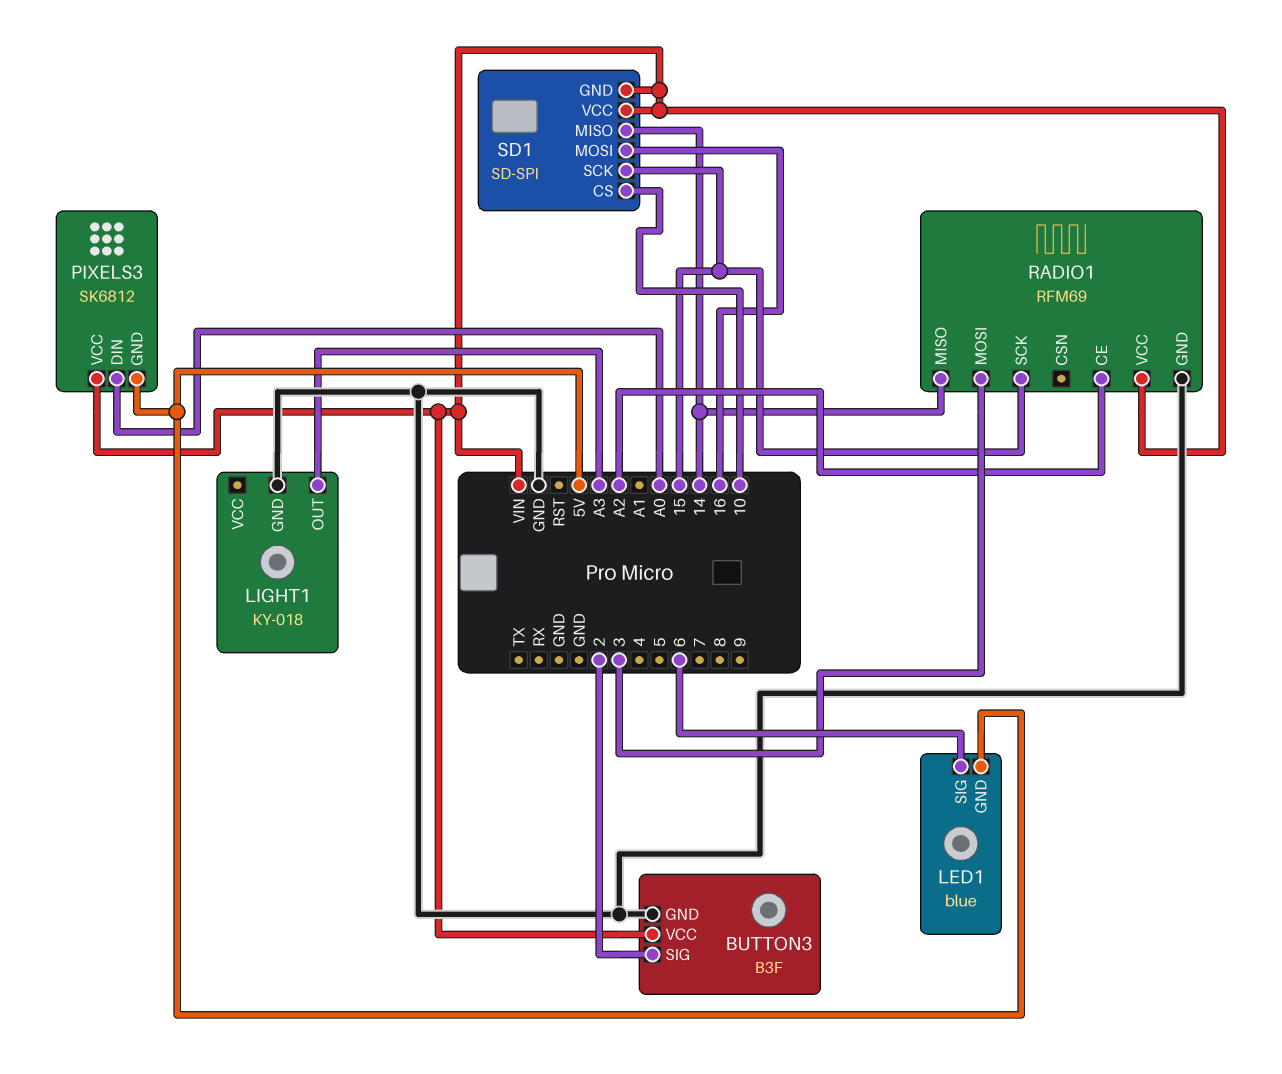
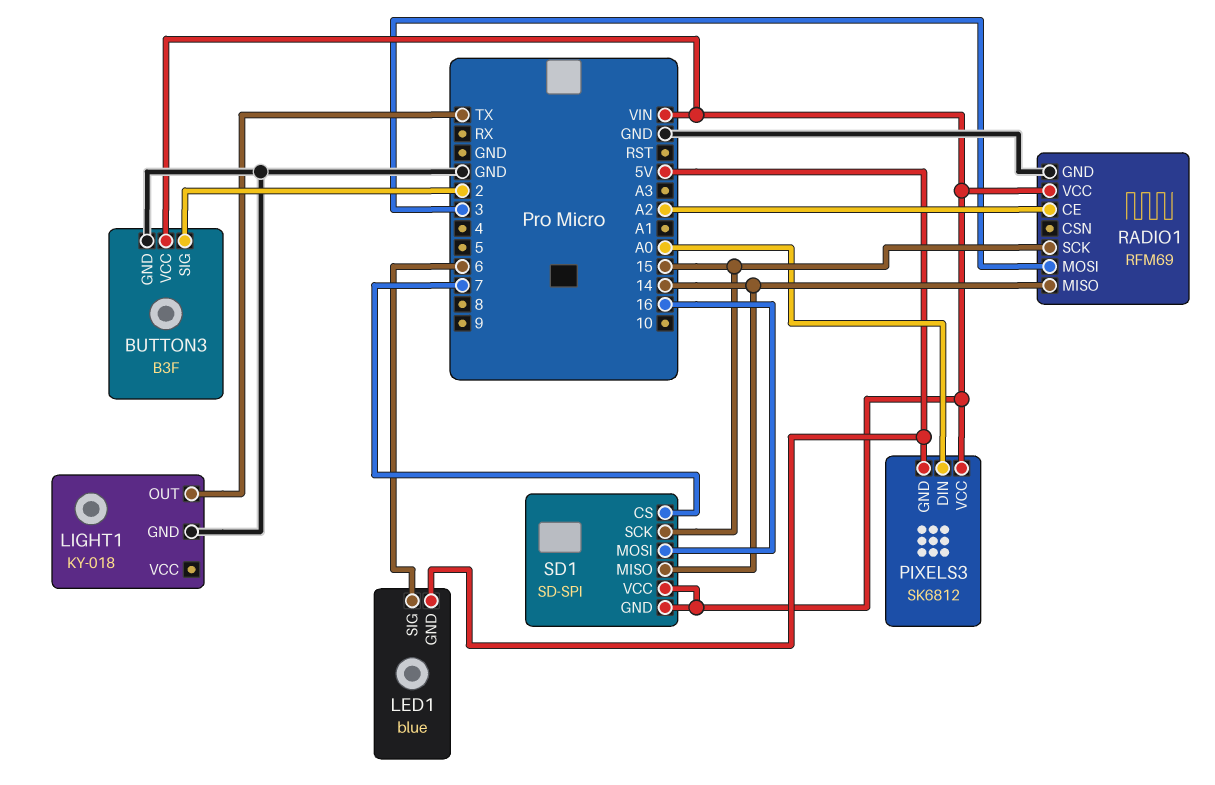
LIGHT1 pin OUT: A3 -> TX
SD1 pin CS: 10 -> 7

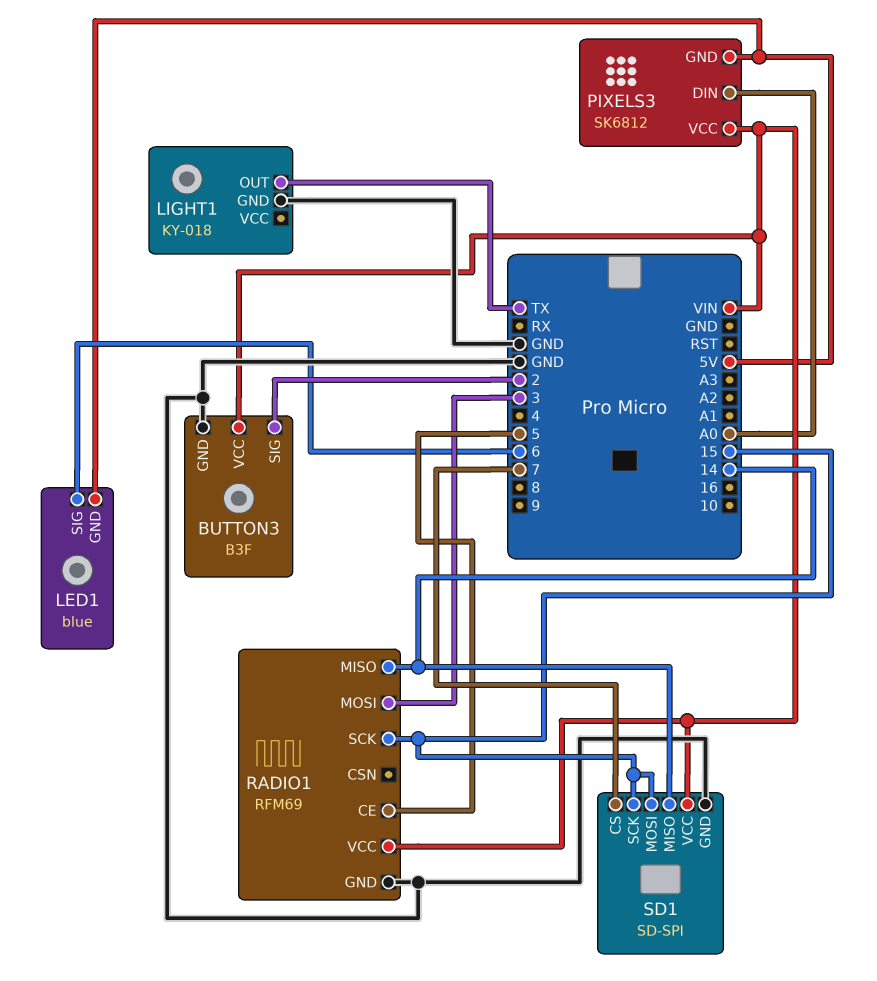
RADIO1 pin CE: A2 -> 5
SD1 pin GND: VIN -> GND
SD1 pin MOSI: 16 -> 15

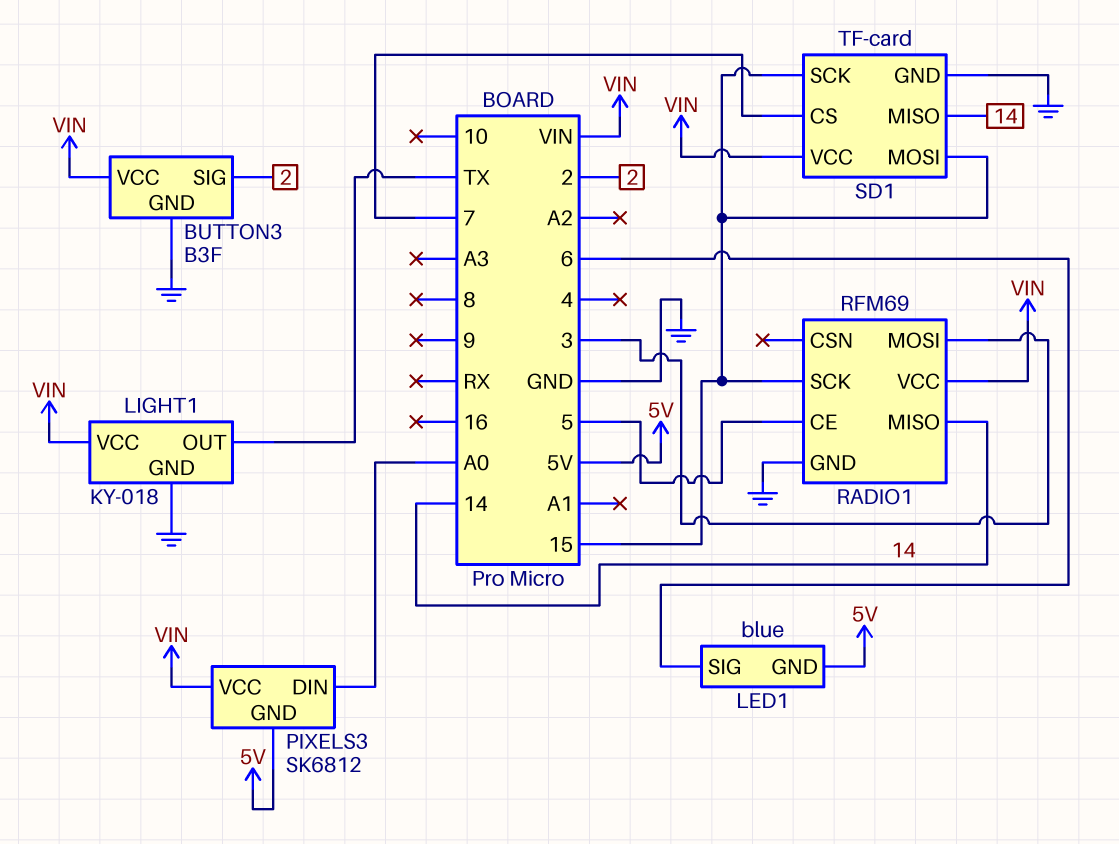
LIGHT1 pin VCC: none -> VIN
SD1: SD-SPI -> TF-card

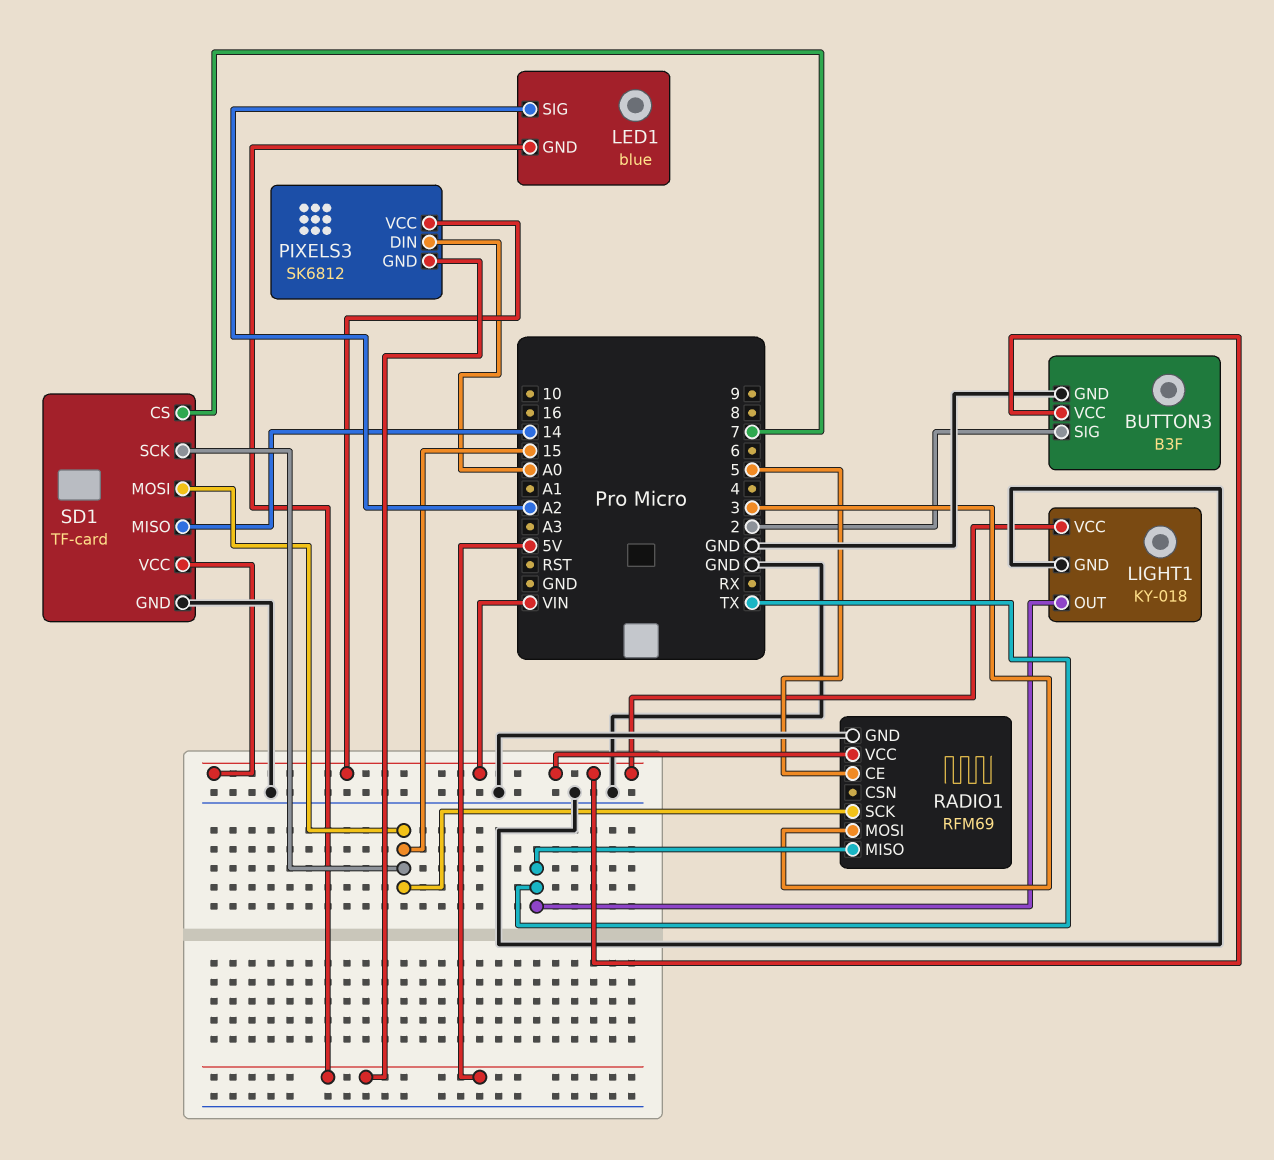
LED1 pin SIG: 6 -> A2
RADIO1 pin MISO: 14 -> TX

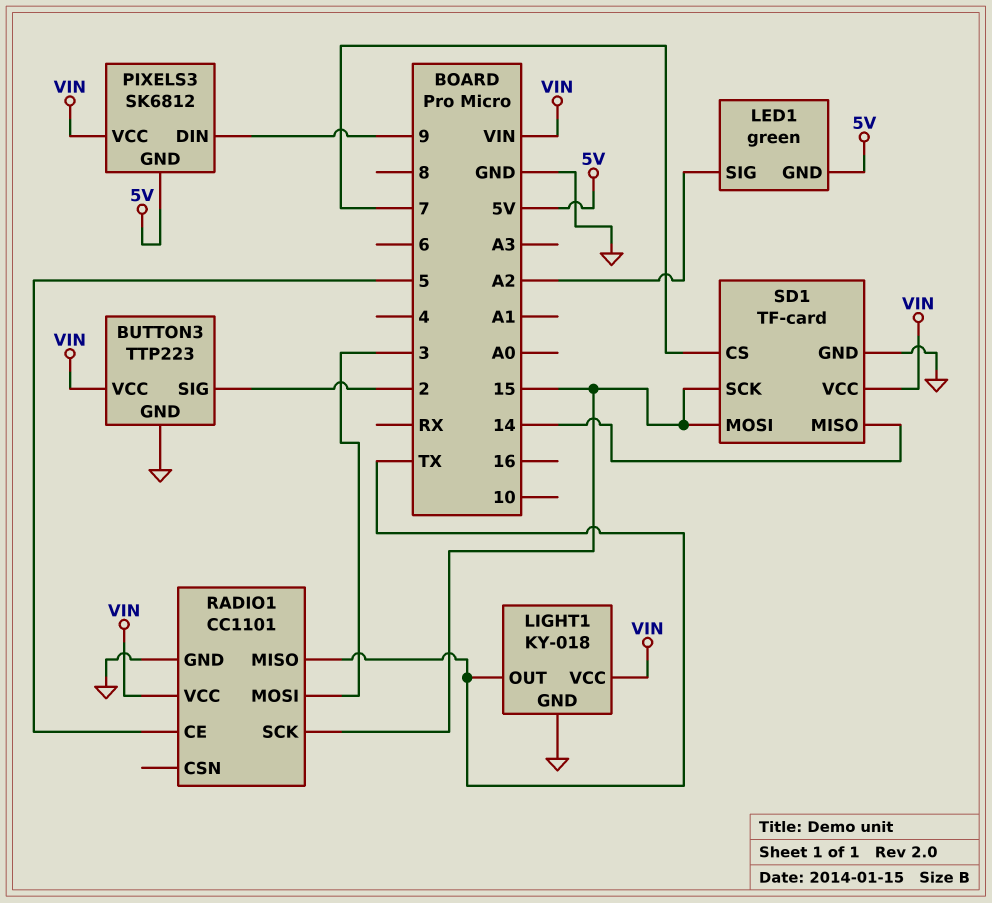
BUTTON3: B3F -> TTP223
LED1: blue -> green
PIXELS3 pin DIN: A0 -> 9
RADIO1: RFM69 -> CC1101

